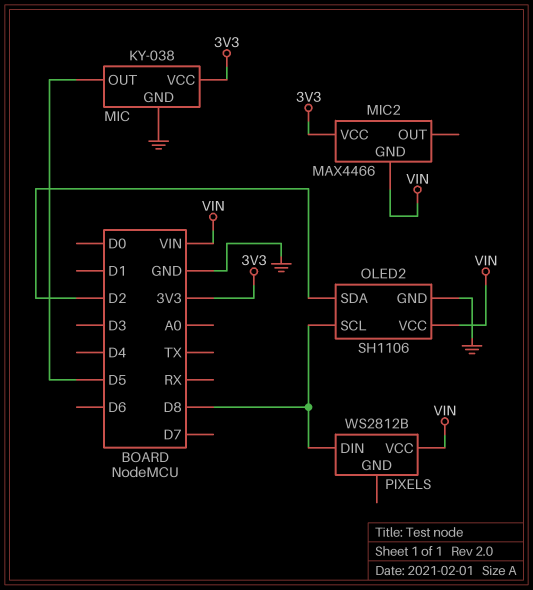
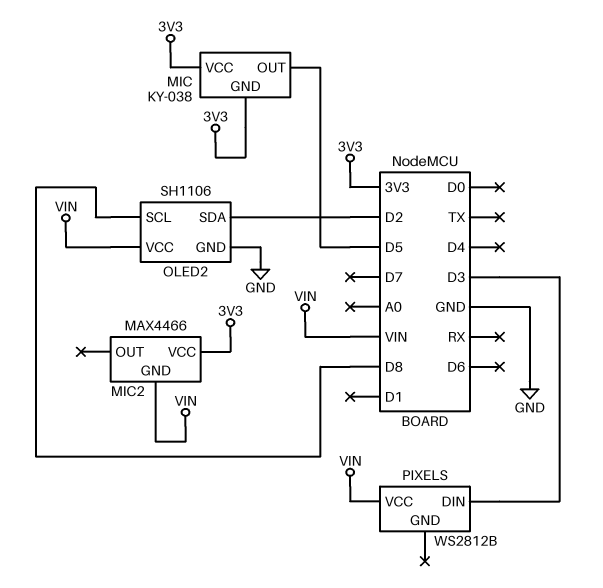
MIC pin GND: GND -> 3V3
PIXELS pin DIN: D8 -> D3

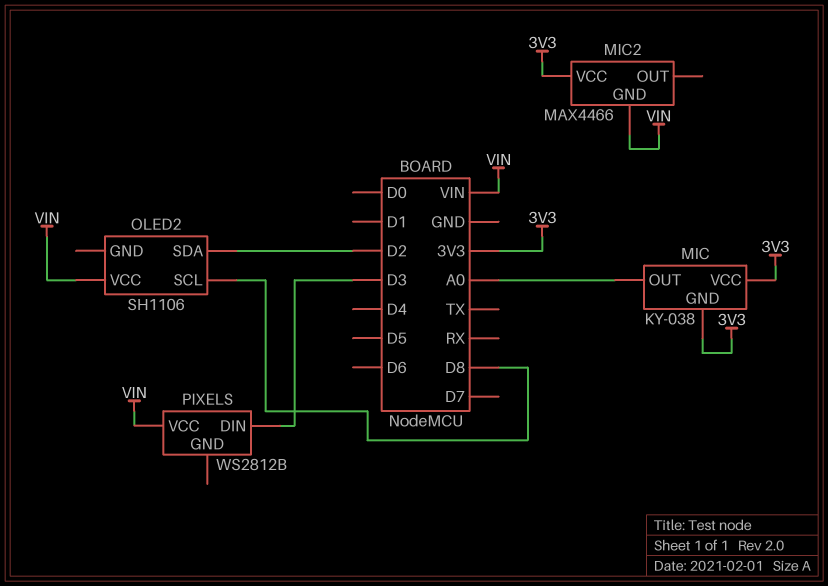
MIC pin OUT: D5 -> A0
OLED2 pin GND: GND -> none

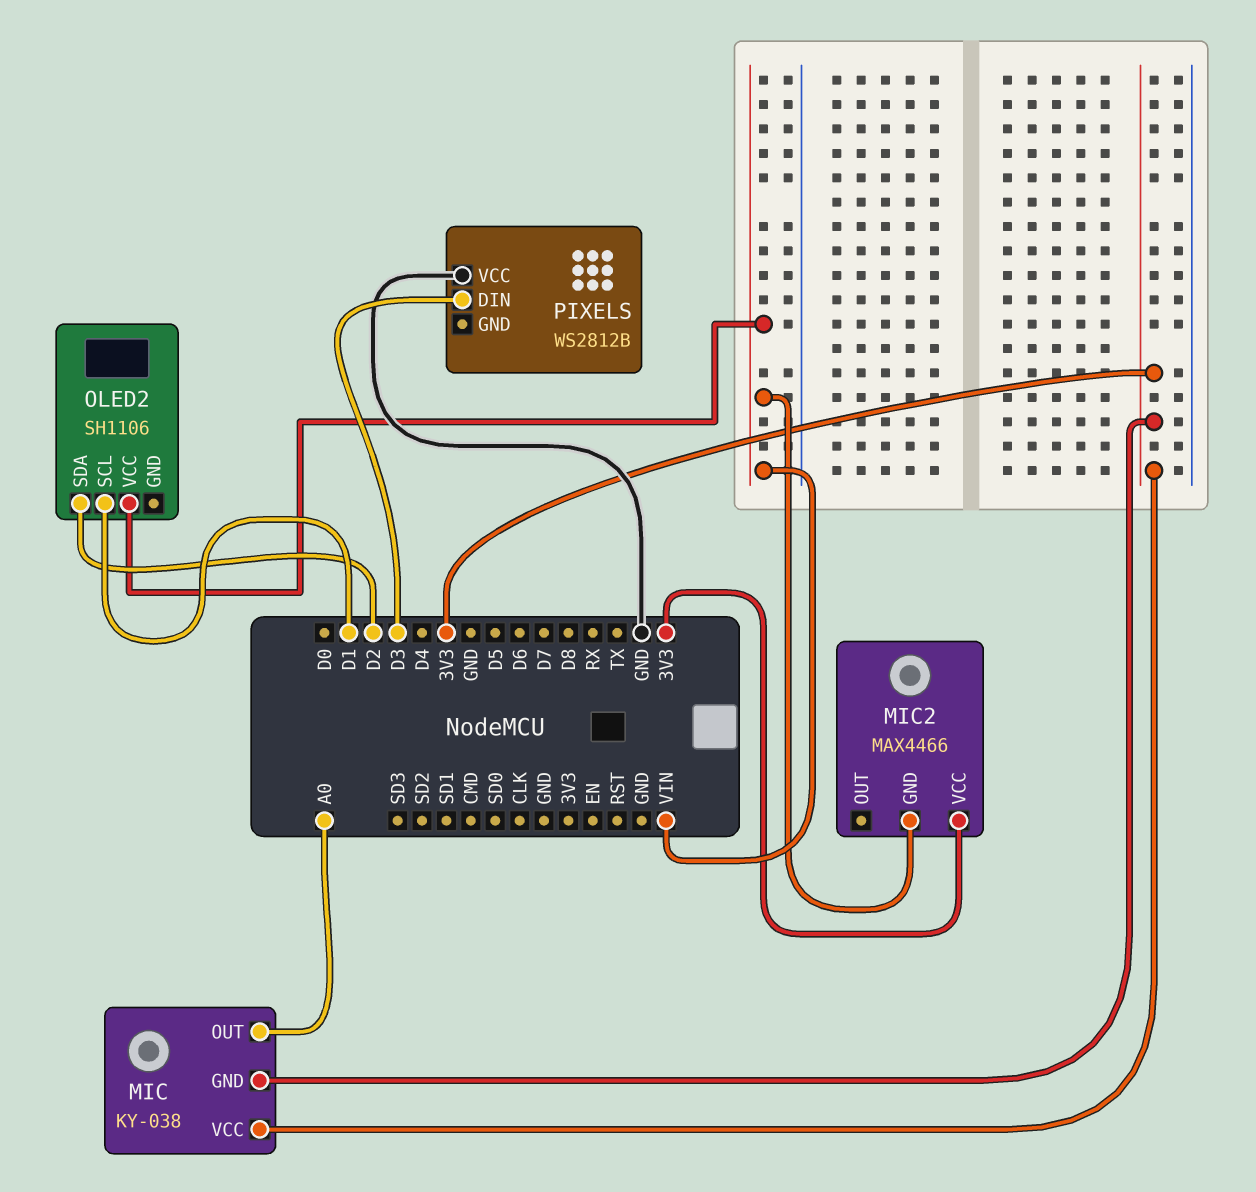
OLED2 pin SCL: D8 -> D1
PIXELS pin VCC: VIN -> GND

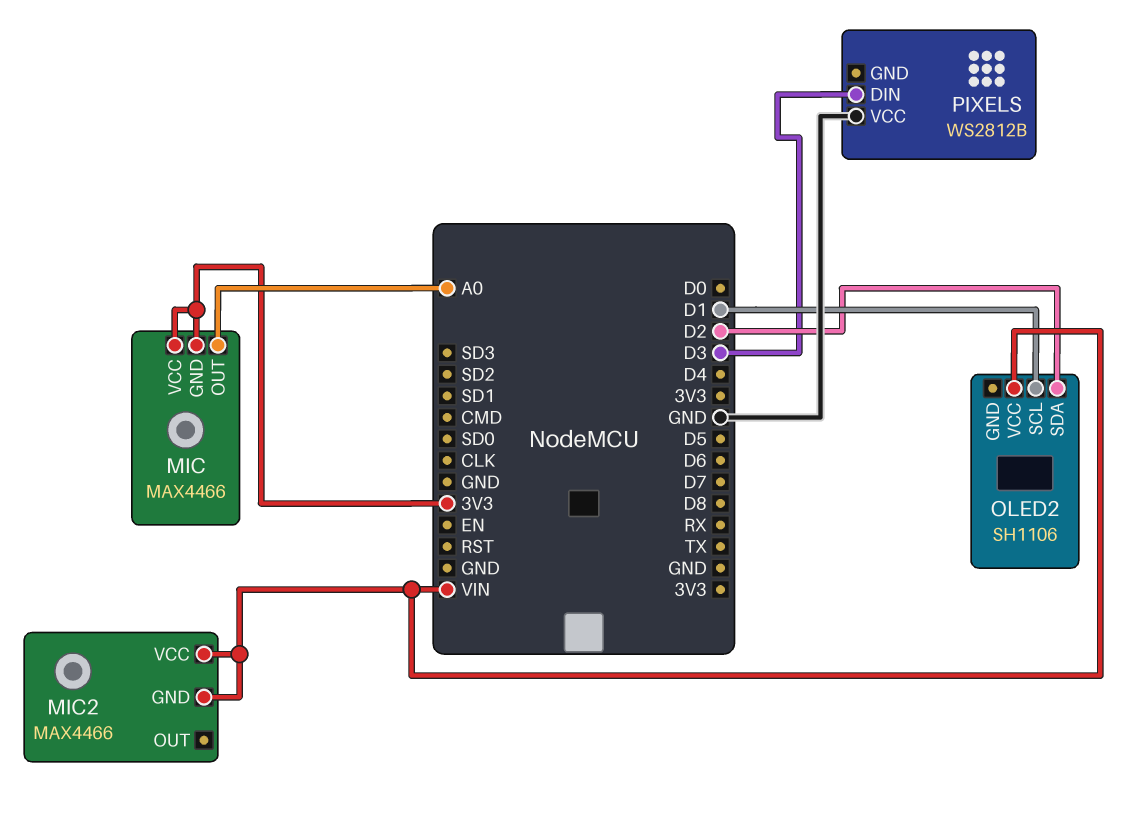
MIC: KY-038 -> MAX4466
MIC2 pin VCC: 3V3 -> VIN

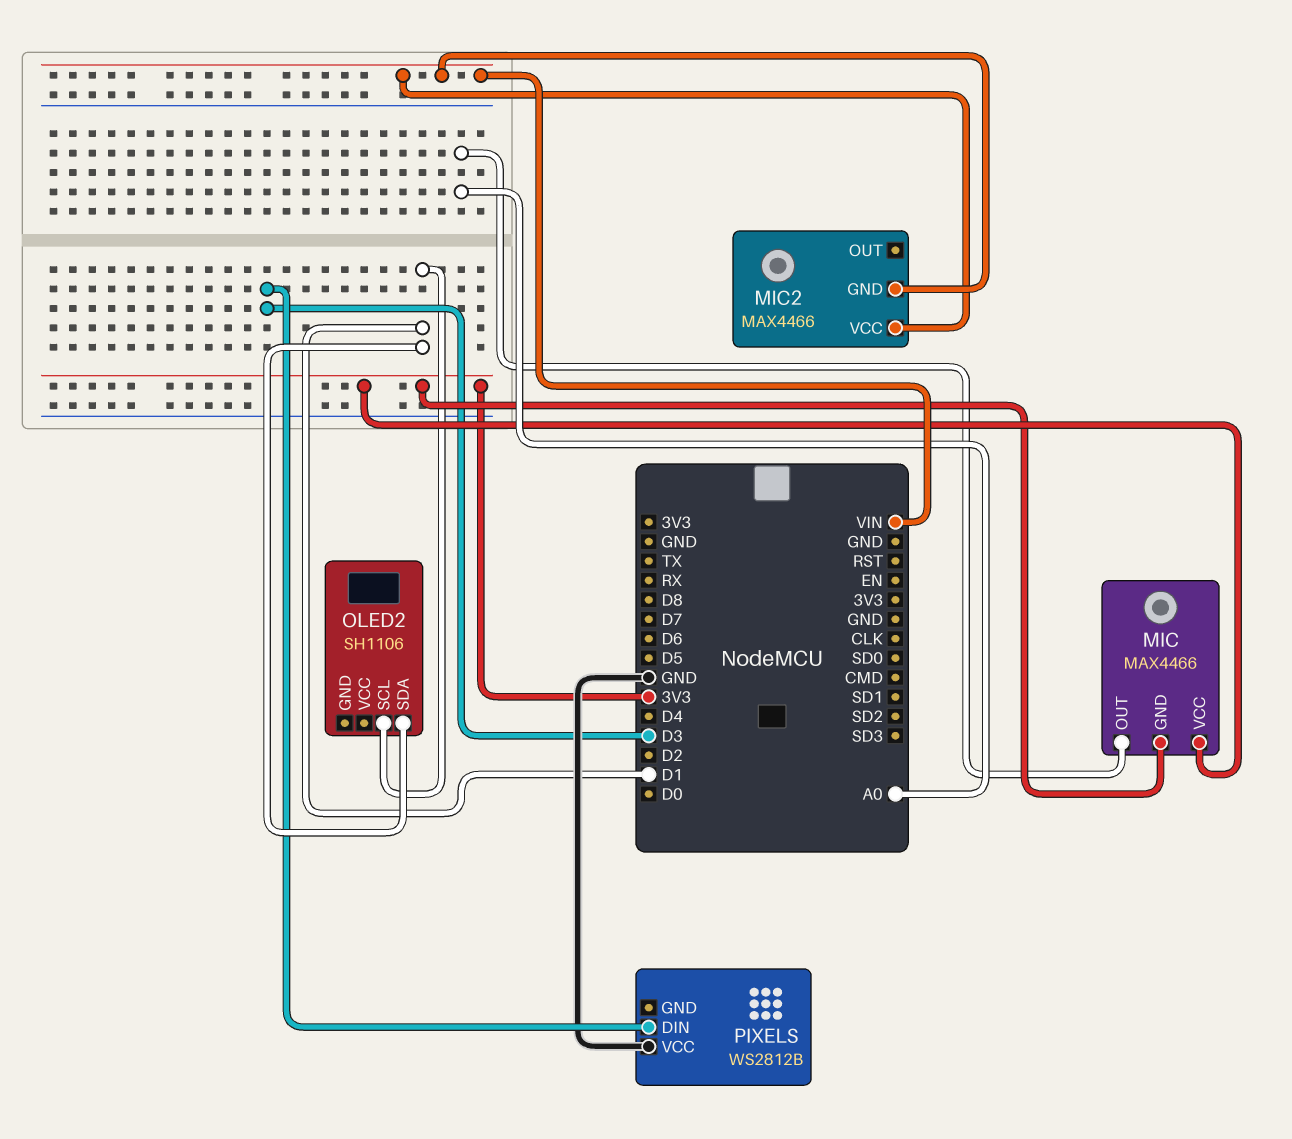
OLED2 pin SDA: D2 -> D1
OLED2 pin VCC: VIN -> none

